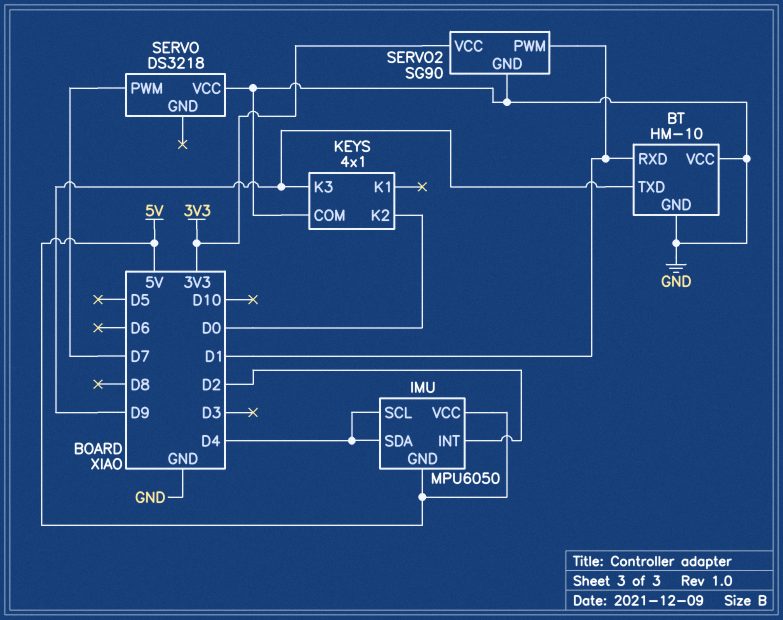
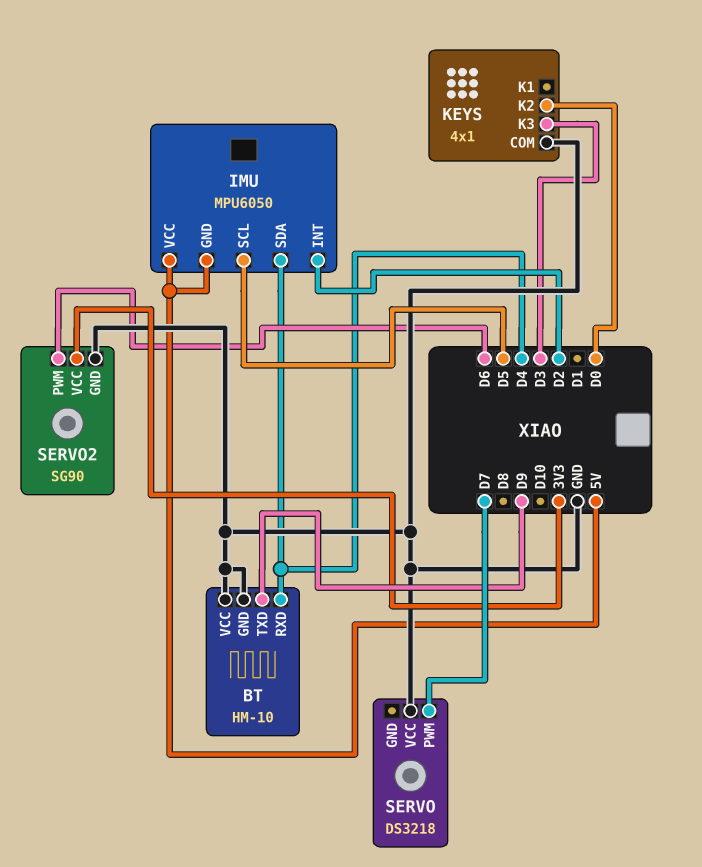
BT pin RXD: D1 -> D4
IMU pin SCL: D4 -> D5
KEYS pin K3: D9 -> D3
SERVO2 pin PWM: D1 -> D6

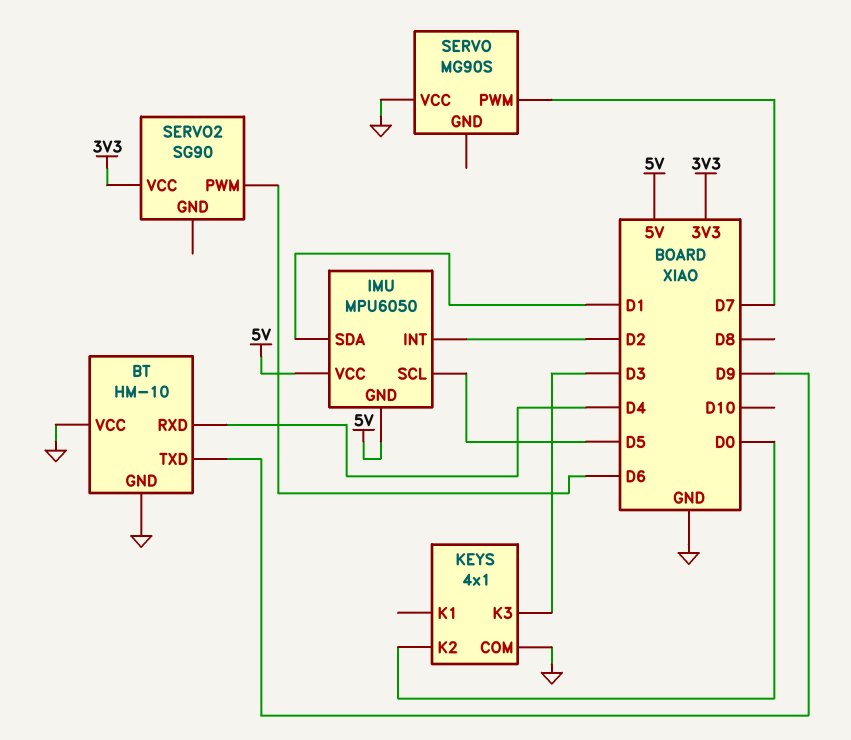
IMU pin SDA: D4 -> D1
SERVO: DS3218 -> MG90S
SERVO2 pin GND: GND -> none

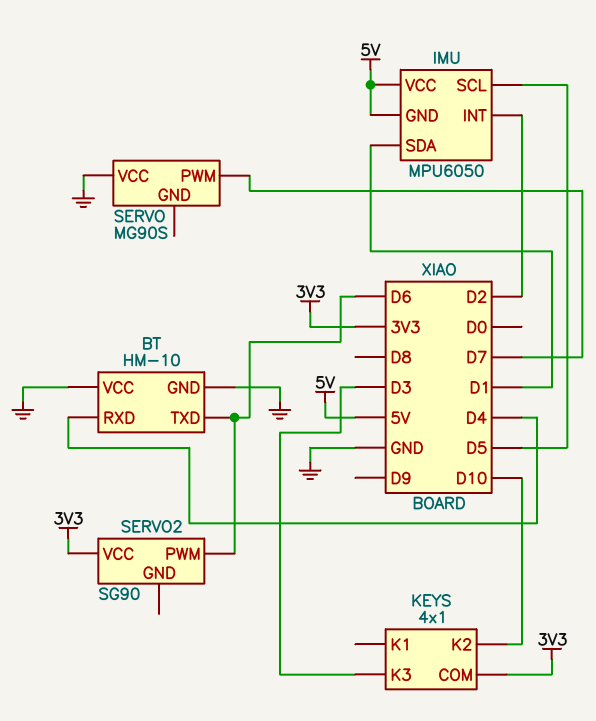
BT pin TXD: D9 -> D6
KEYS pin COM: GND -> 3V3
KEYS pin K2: D0 -> D10

